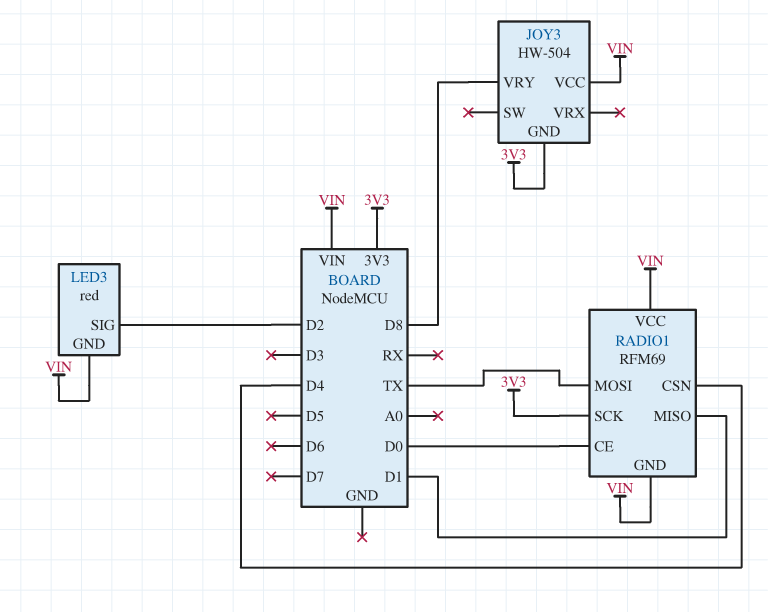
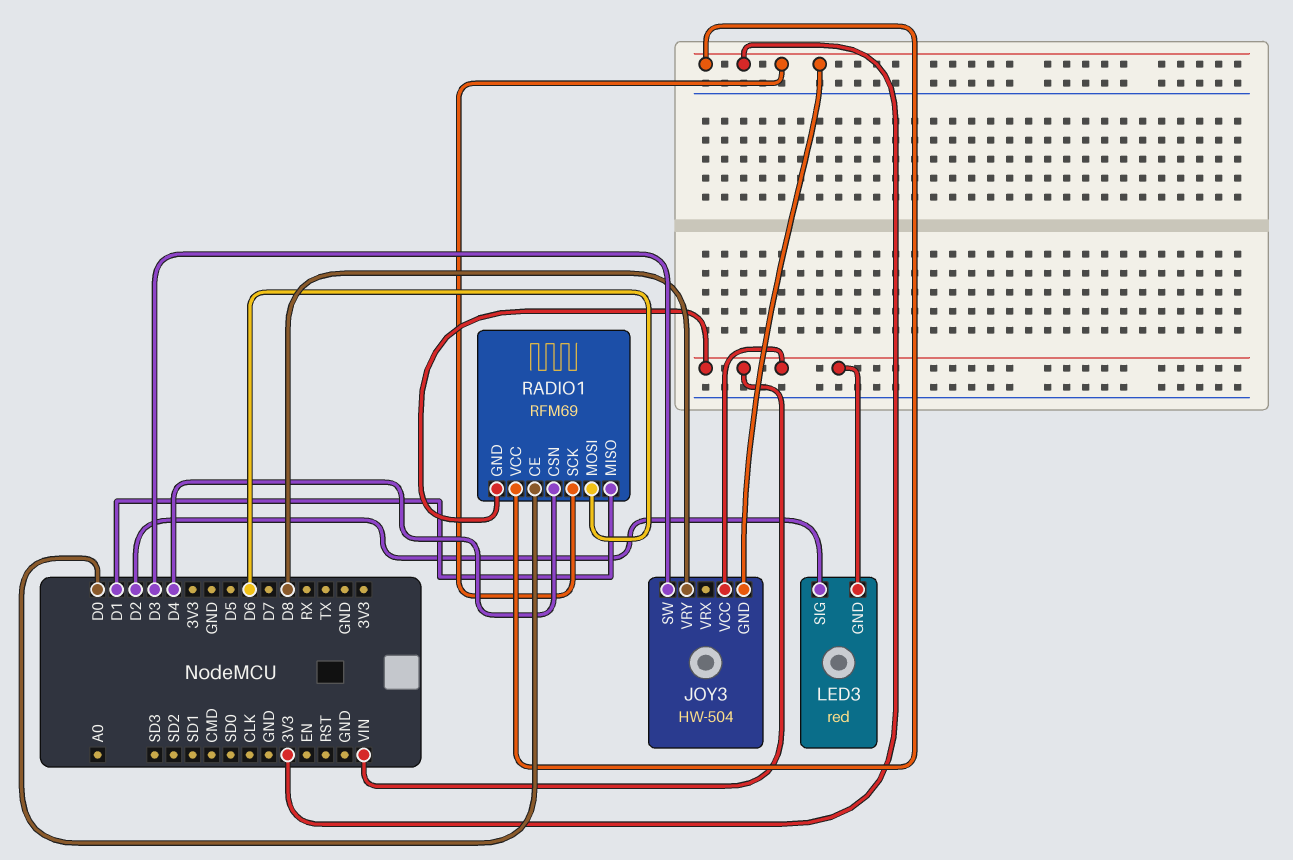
JOY3 pin SW: none -> D3
RADIO1 pin MOSI: TX -> D6
RADIO1 pin VCC: VIN -> 3V3

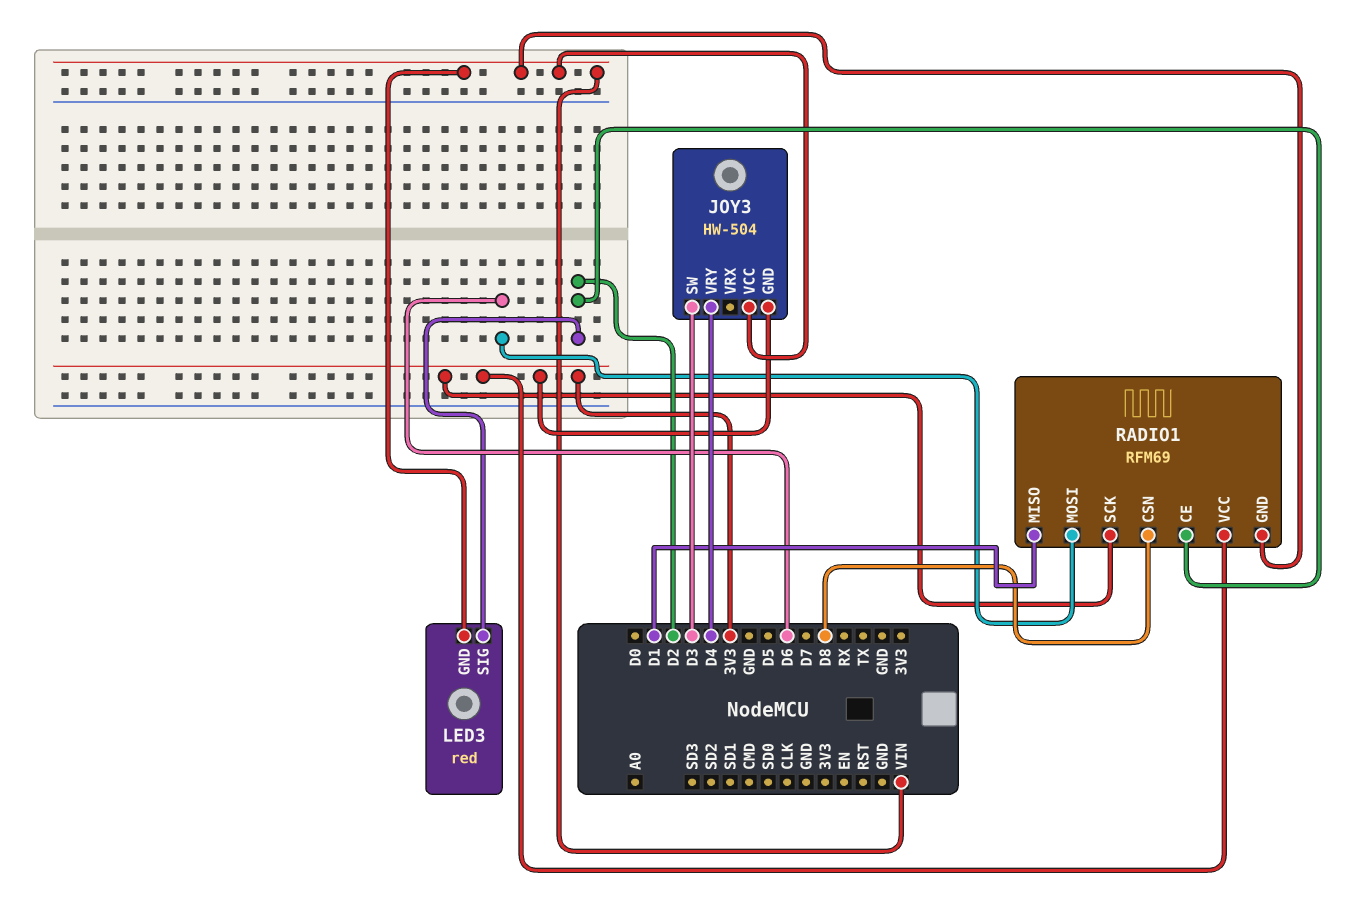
JOY3 pin VRY: D8 -> D4
RADIO1 pin CE: D0 -> D2
RADIO1 pin CSN: D4 -> D8

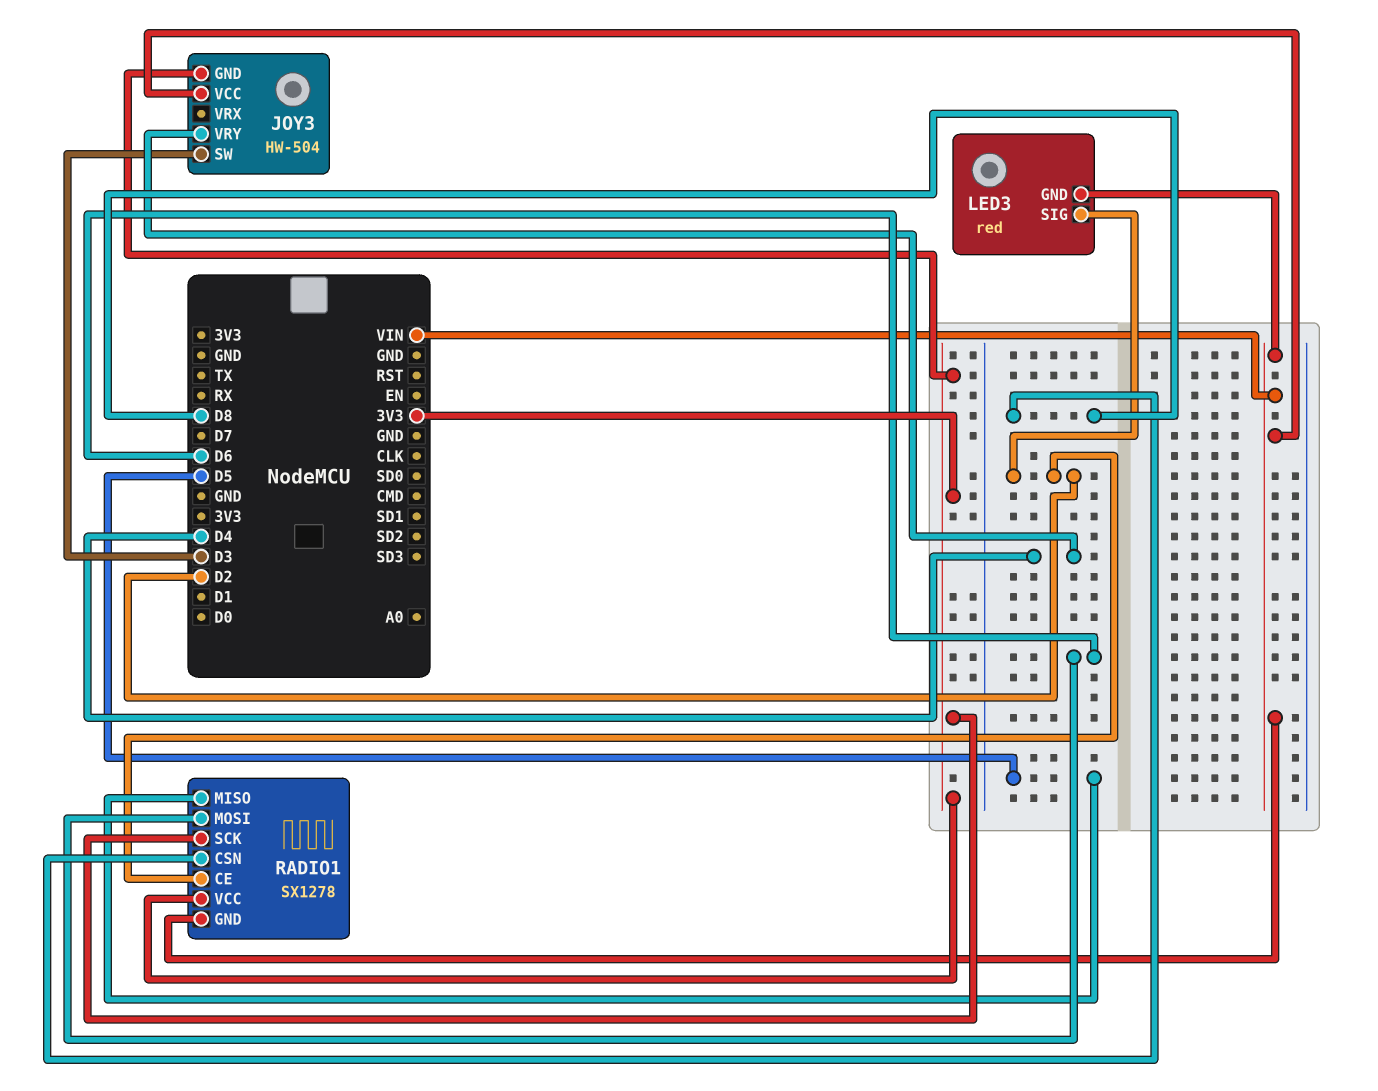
RADIO1: RFM69 -> SX1278
RADIO1 pin MISO: D1 -> D5

